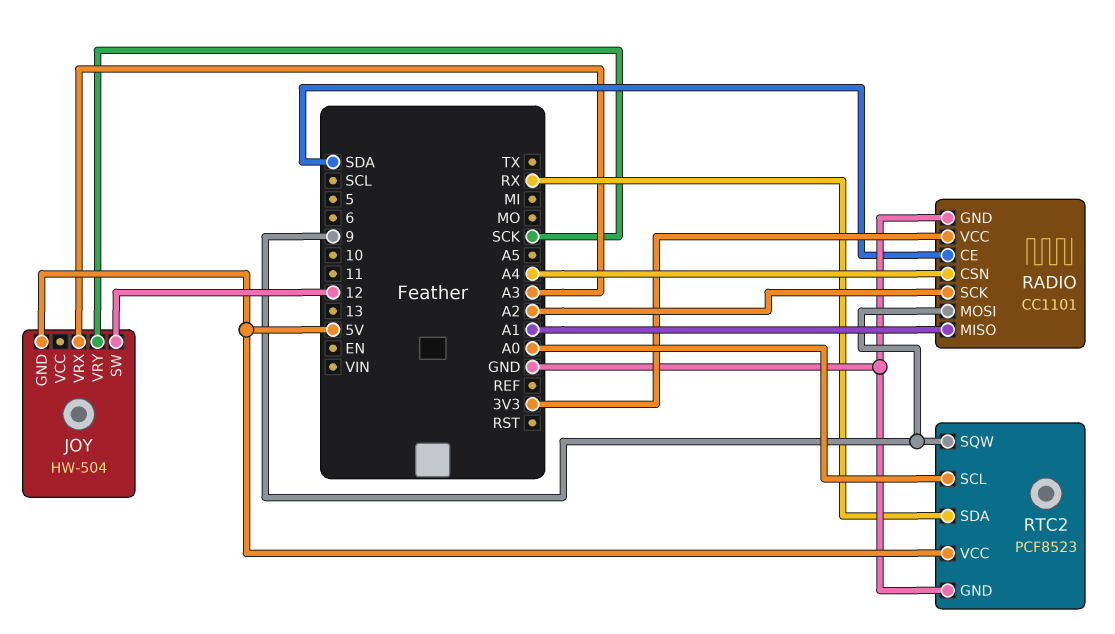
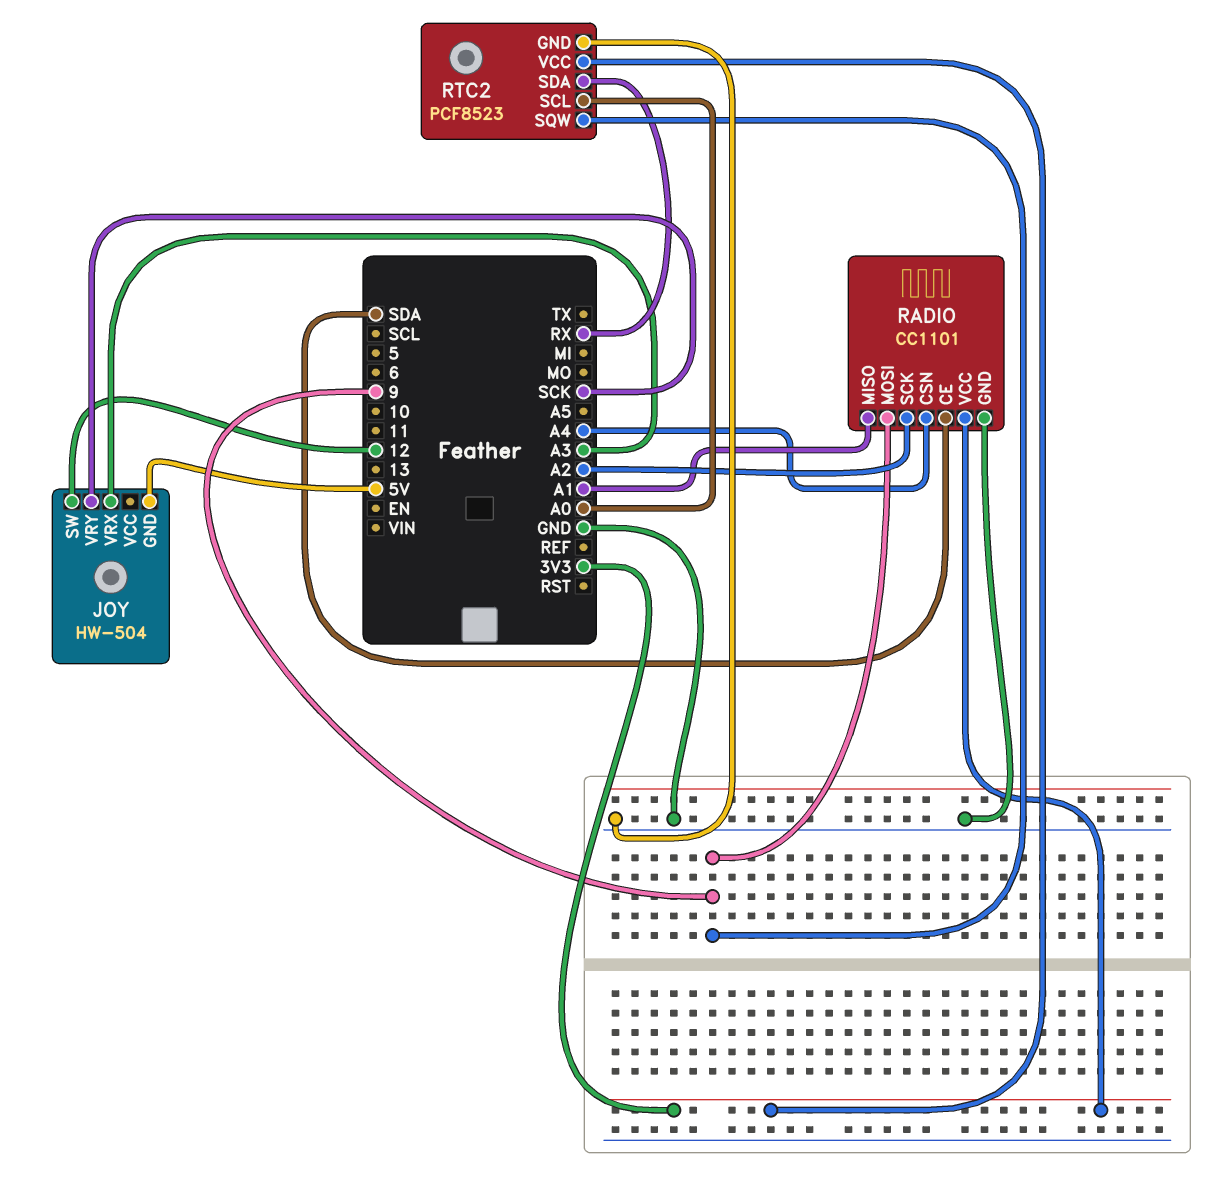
RTC2 pin VCC: 5V -> 3V3

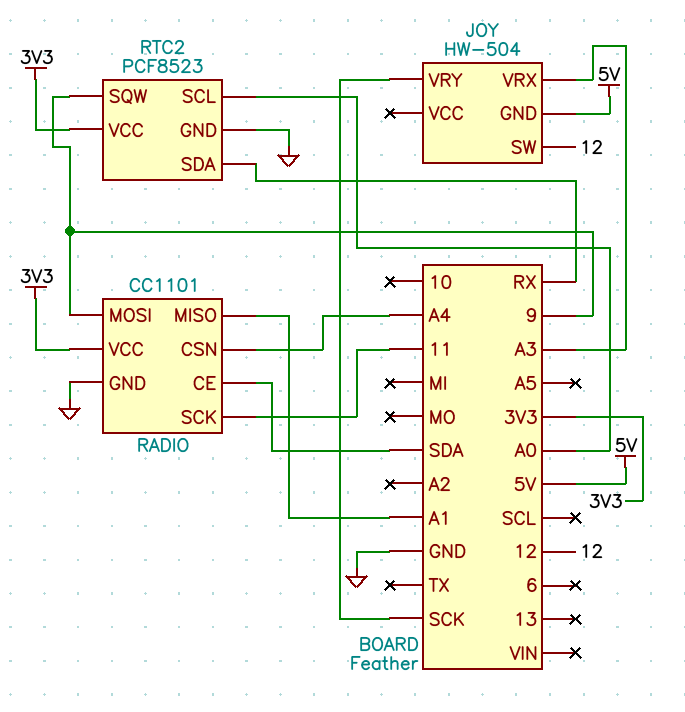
RADIO pin SCK: A2 -> 11

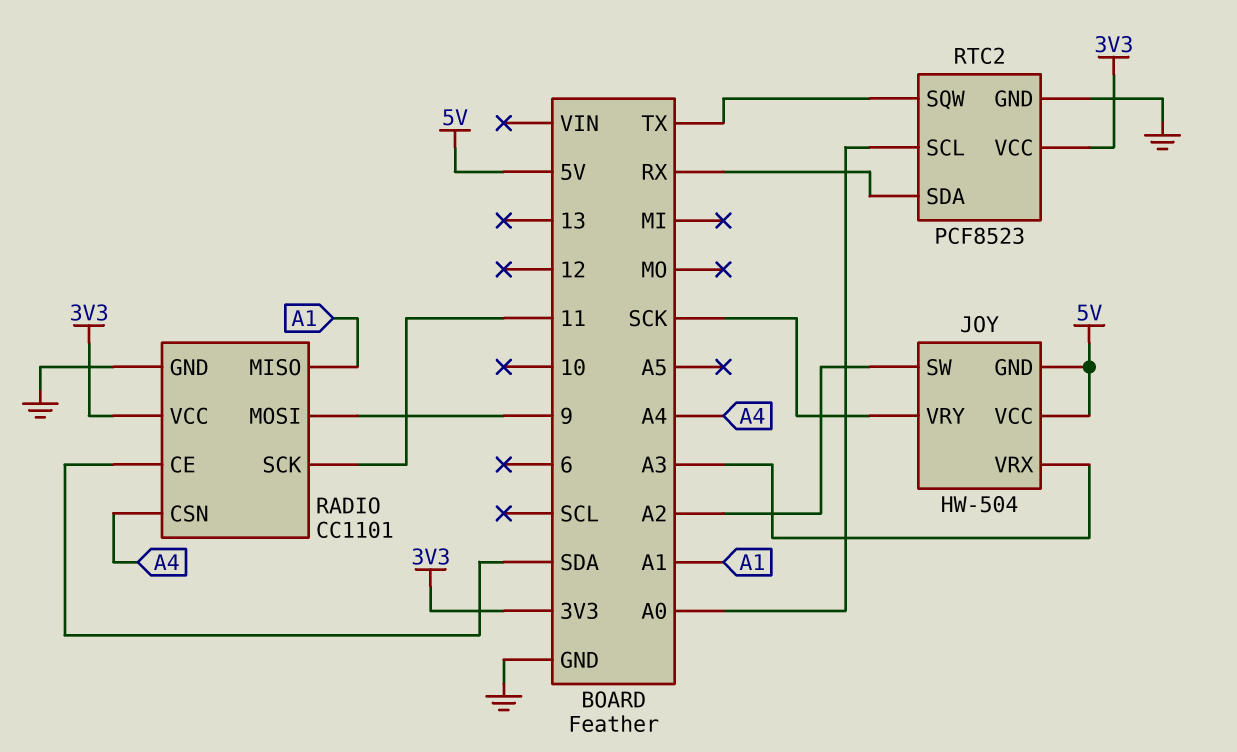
JOY pin SW: 12 -> A2
JOY pin VCC: none -> 5V
RTC2 pin SQW: 9 -> TX

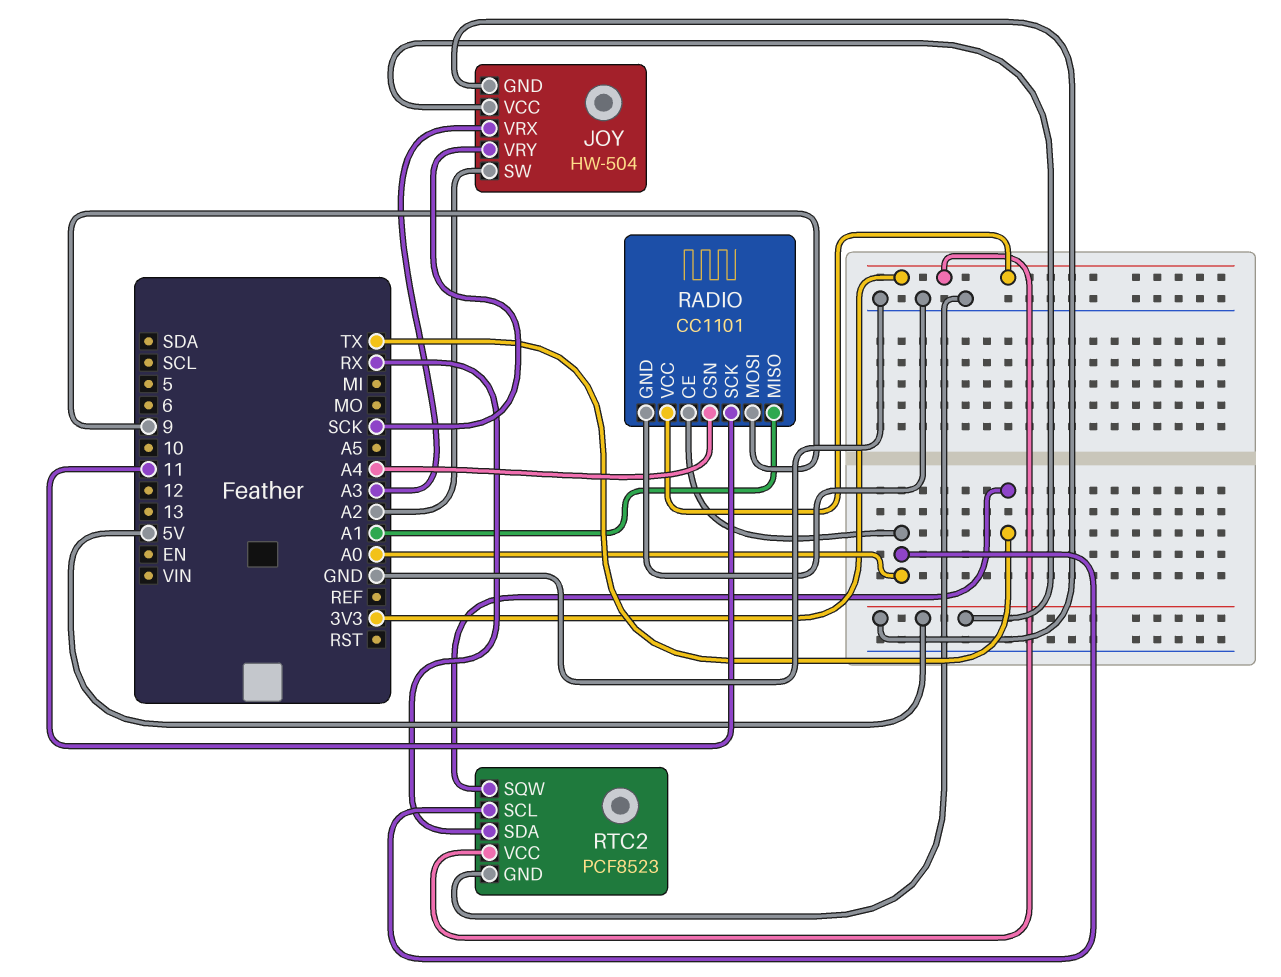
RADIO pin CE: SDA -> A0

